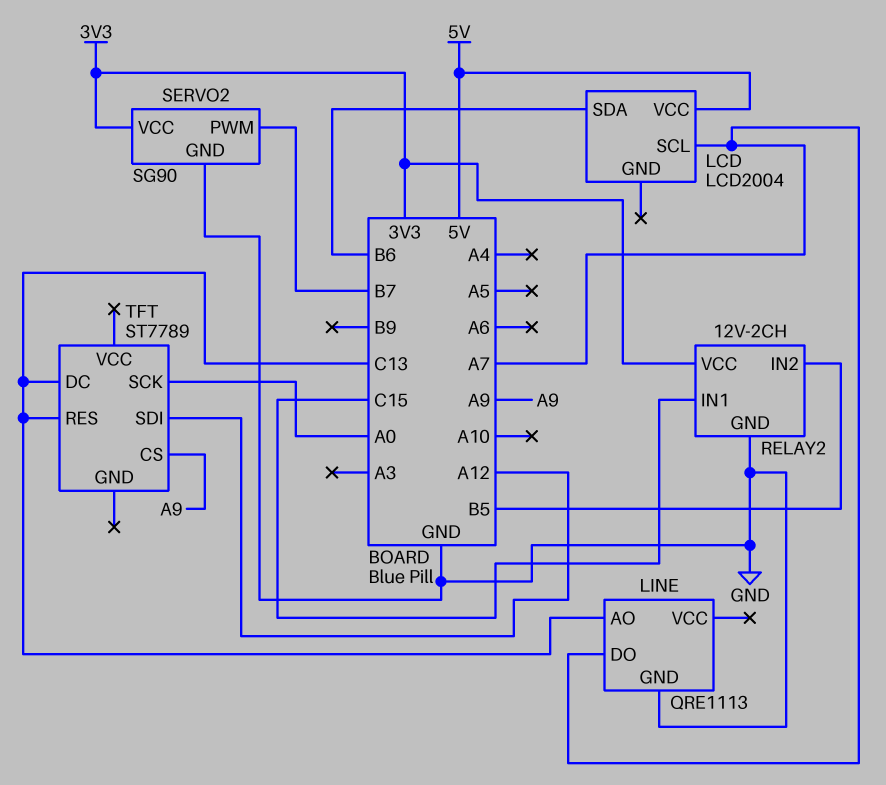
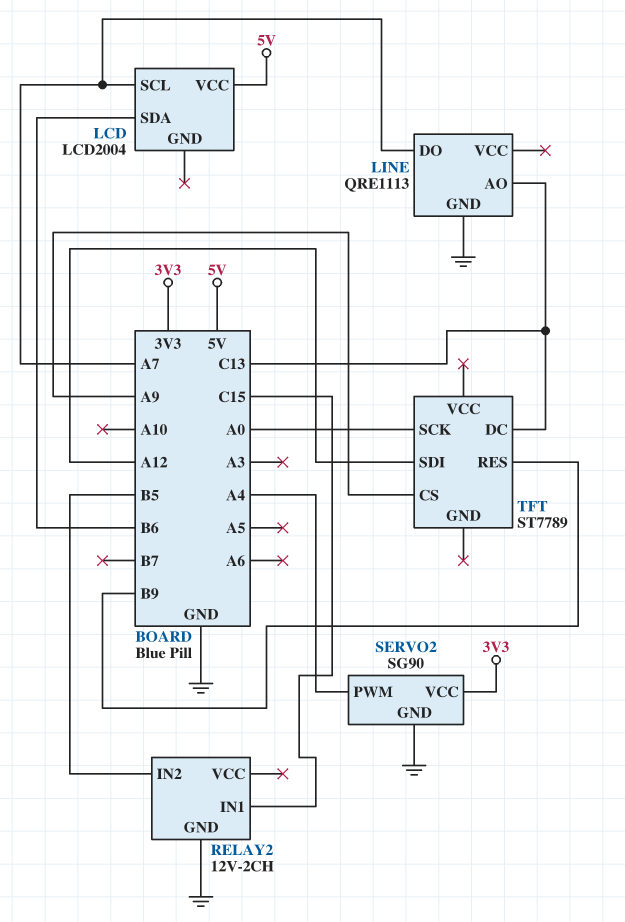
RELAY2 pin VCC: 3V3 -> none
SERVO2 pin PWM: B7 -> A4
TFT pin RES: C13 -> B9

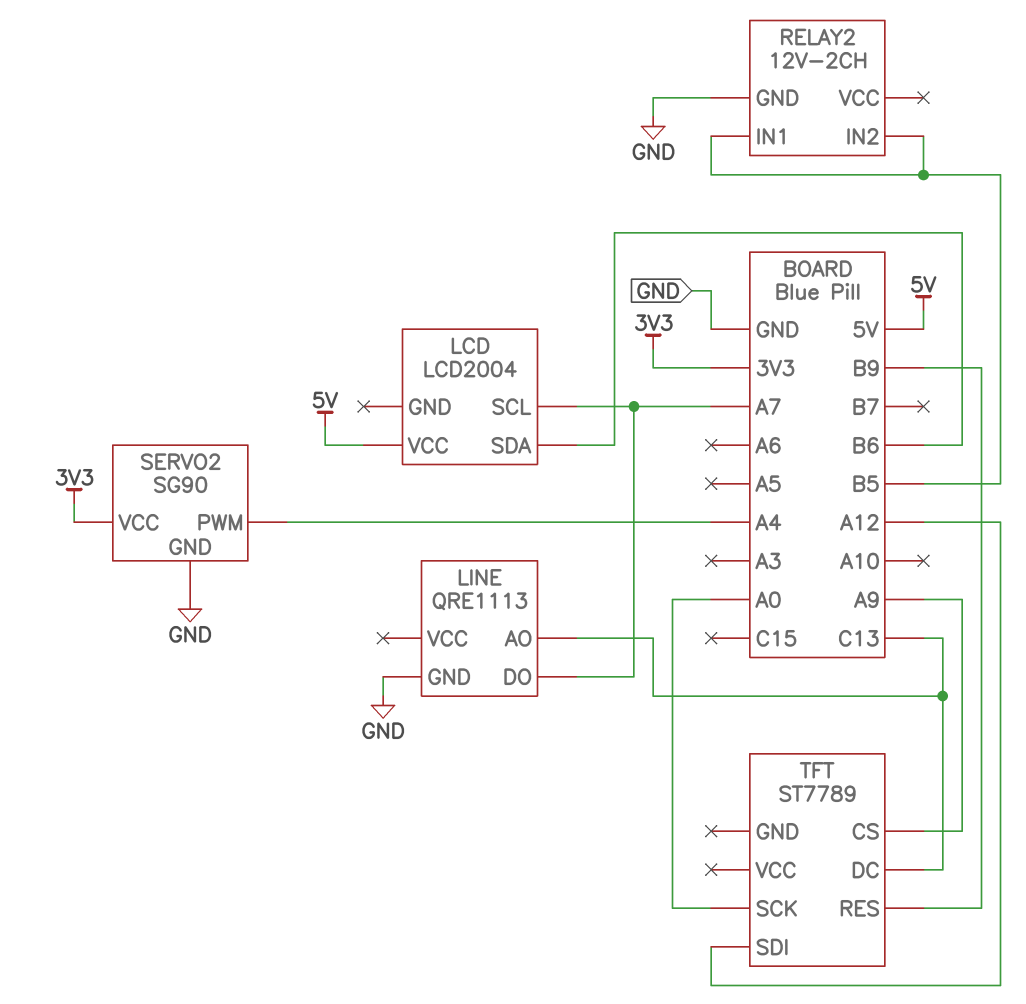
RELAY2 pin IN1: C15 -> B5

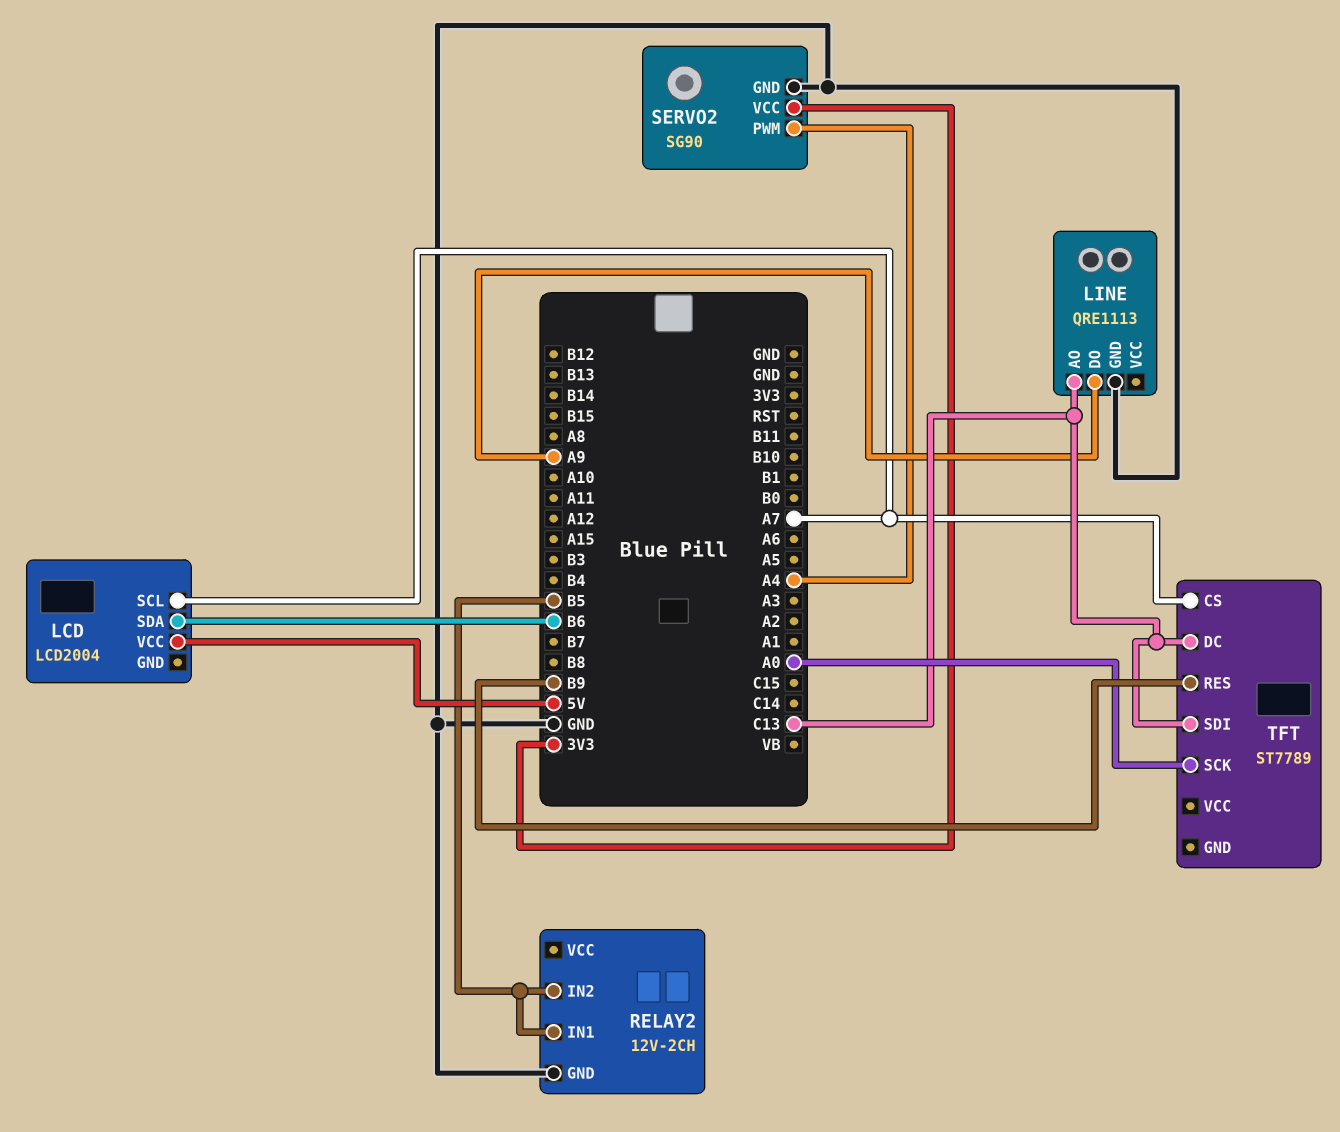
LINE pin DO: A7 -> A9
TFT pin CS: A9 -> A7
TFT pin SDI: A12 -> C13

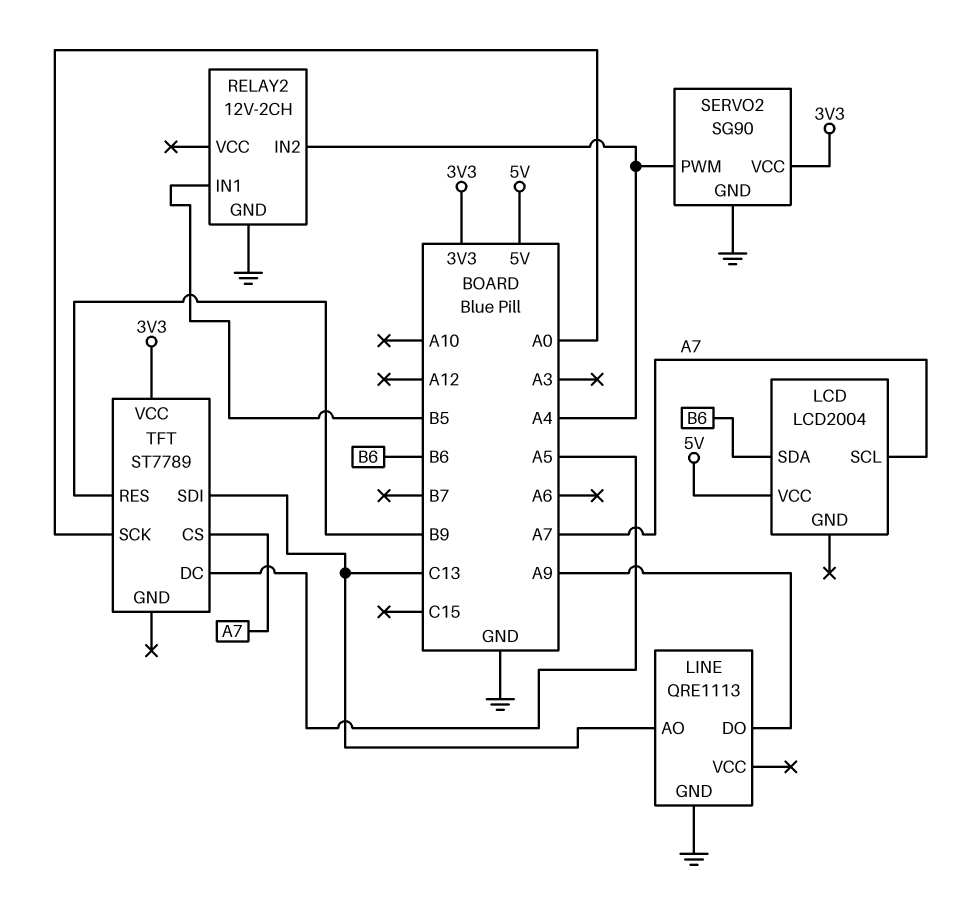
RELAY2 pin IN2: B5 -> A4
TFT pin DC: C13 -> A5
TFT pin VCC: none -> 3V3

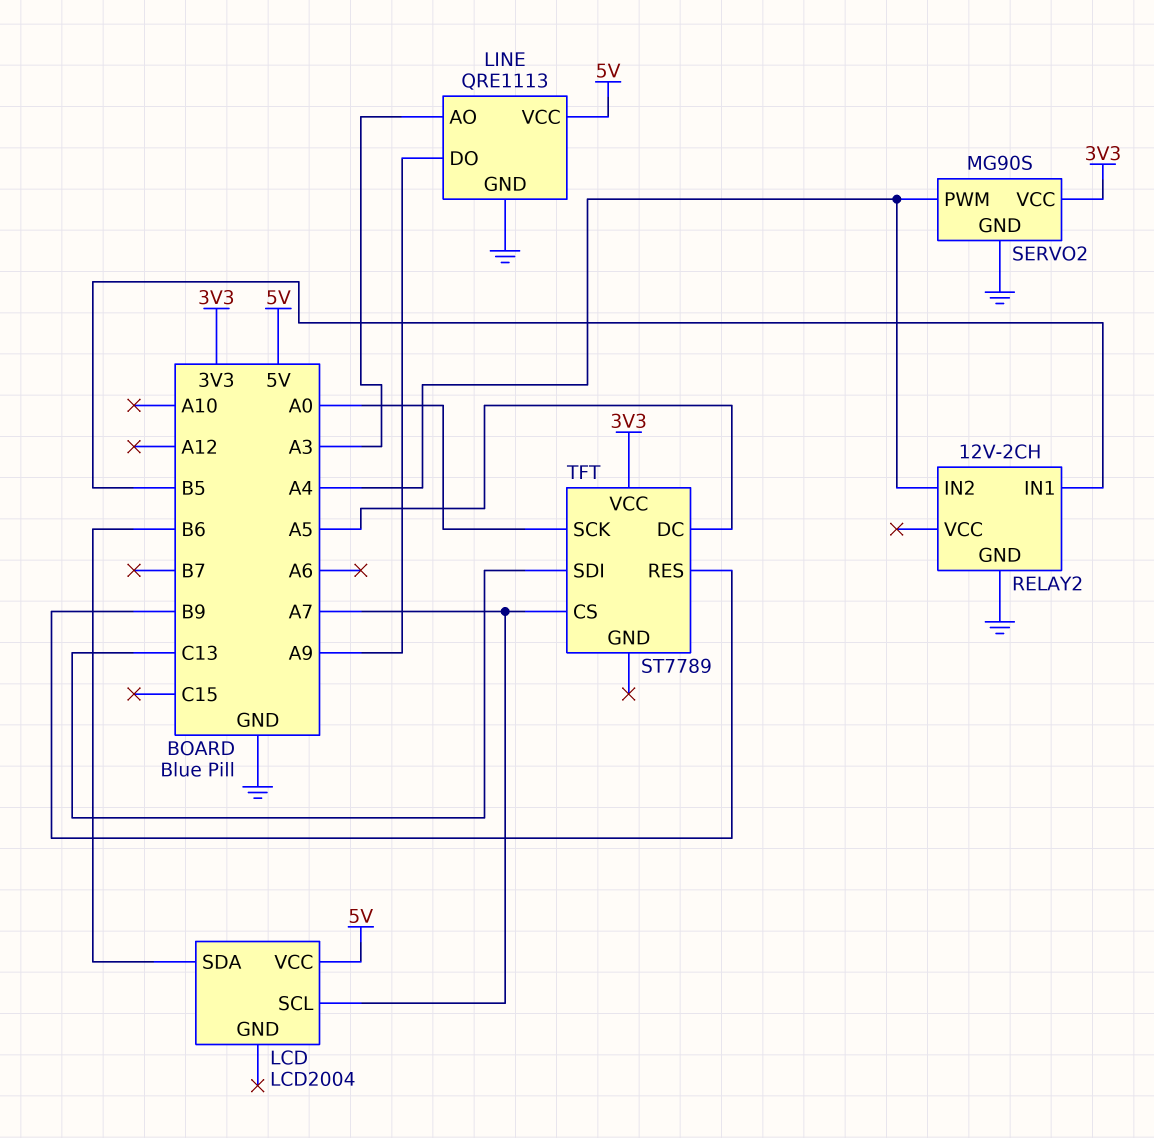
LINE pin AO: C13 -> A3
LINE pin VCC: none -> 5V
SERVO2: SG90 -> MG90S

